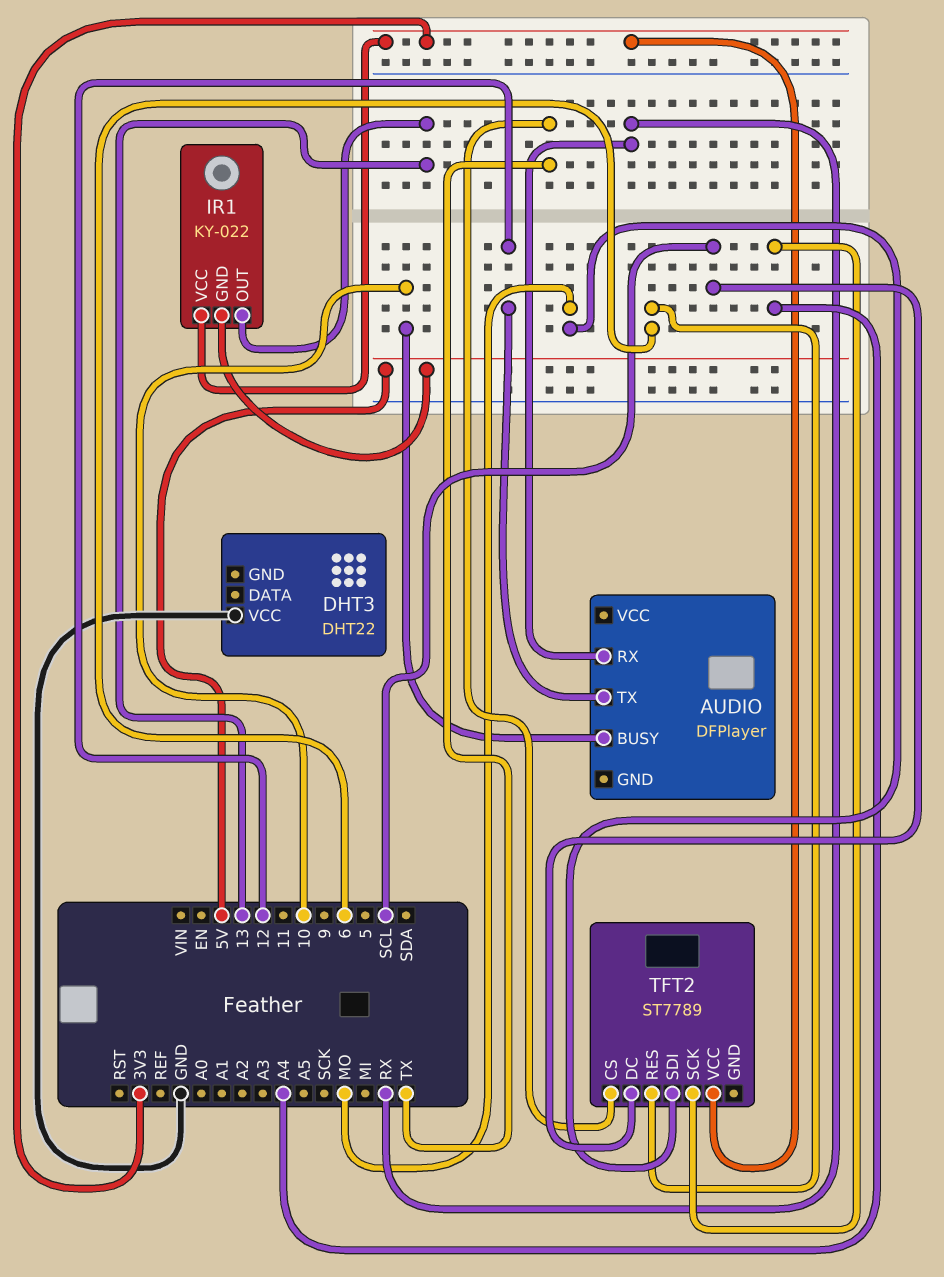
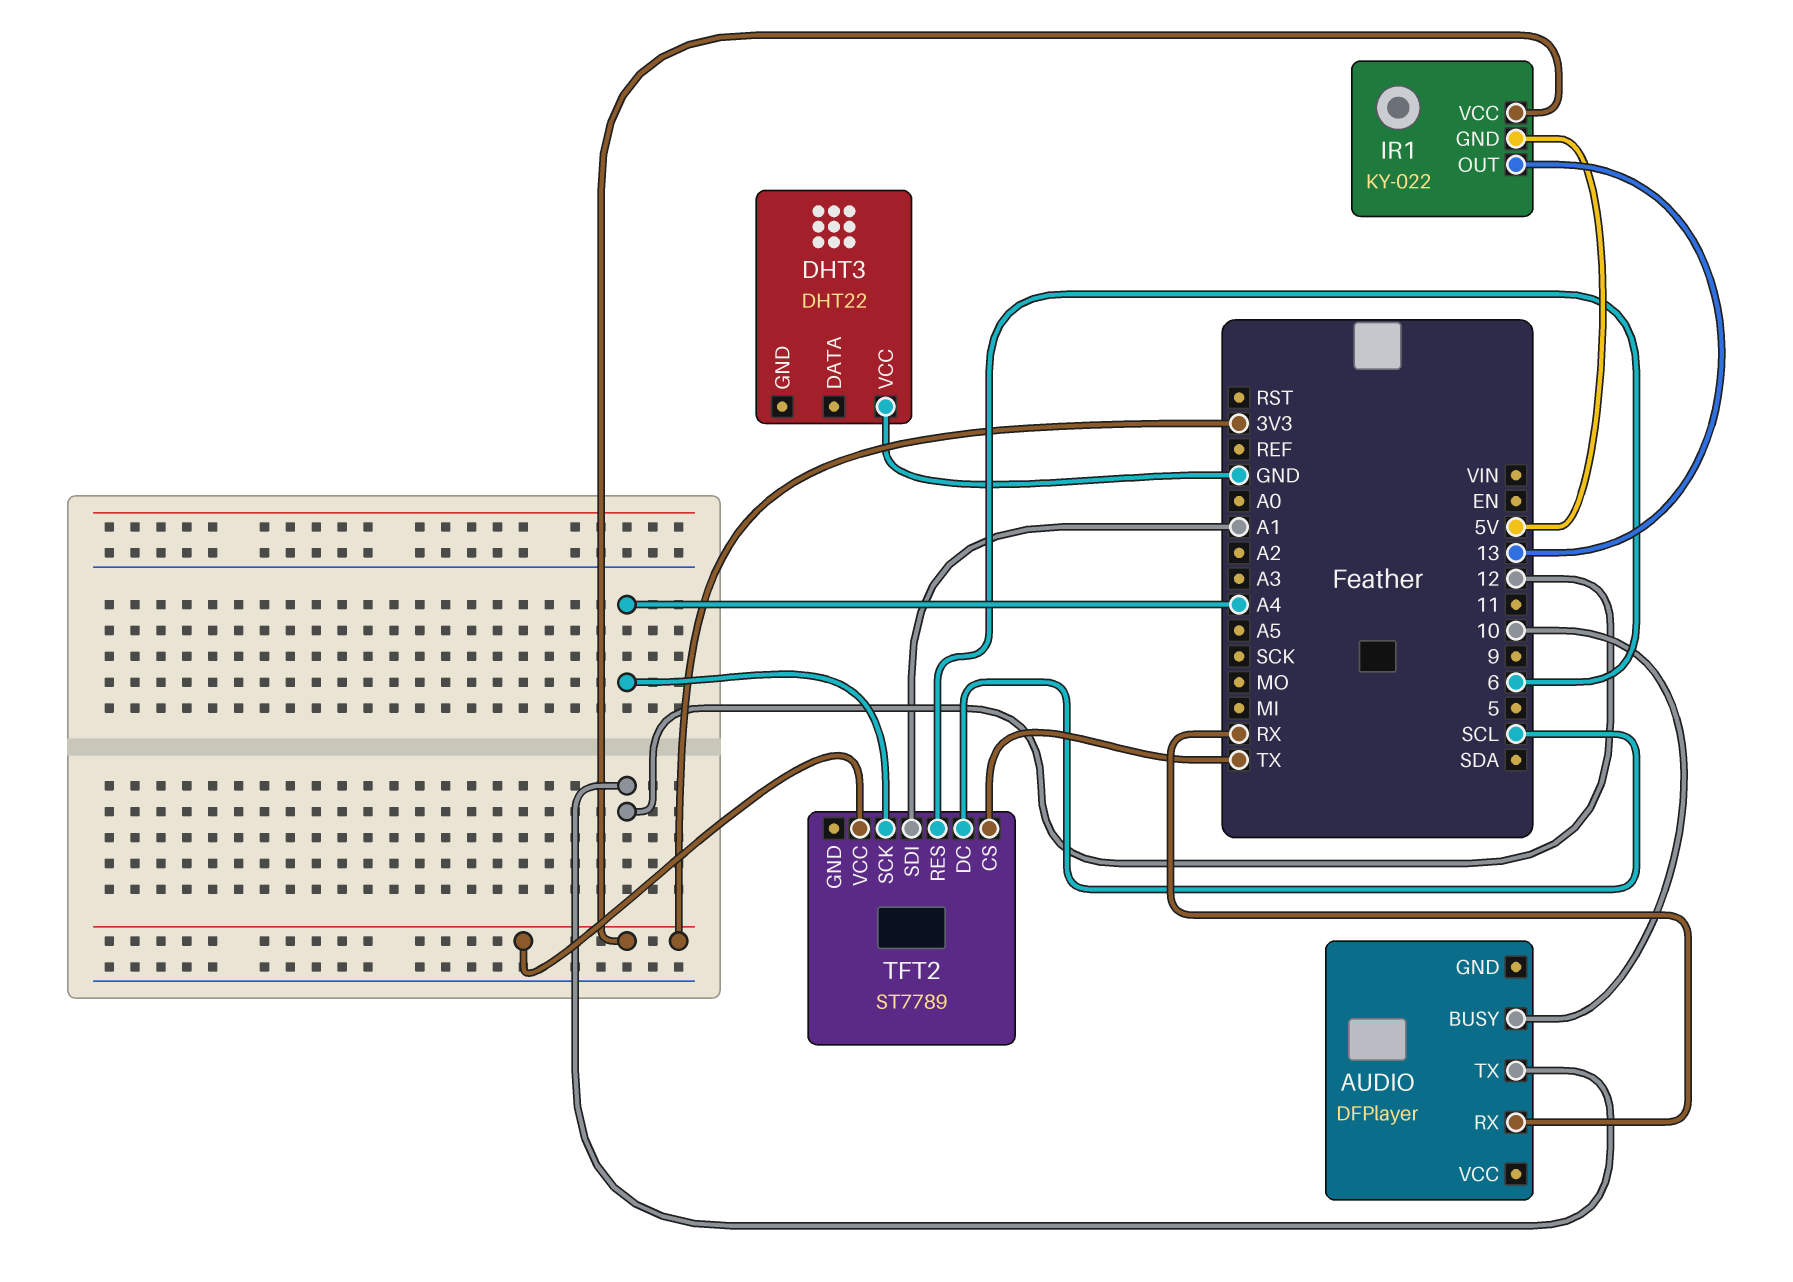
TFT2 pin SDI: MO -> A1

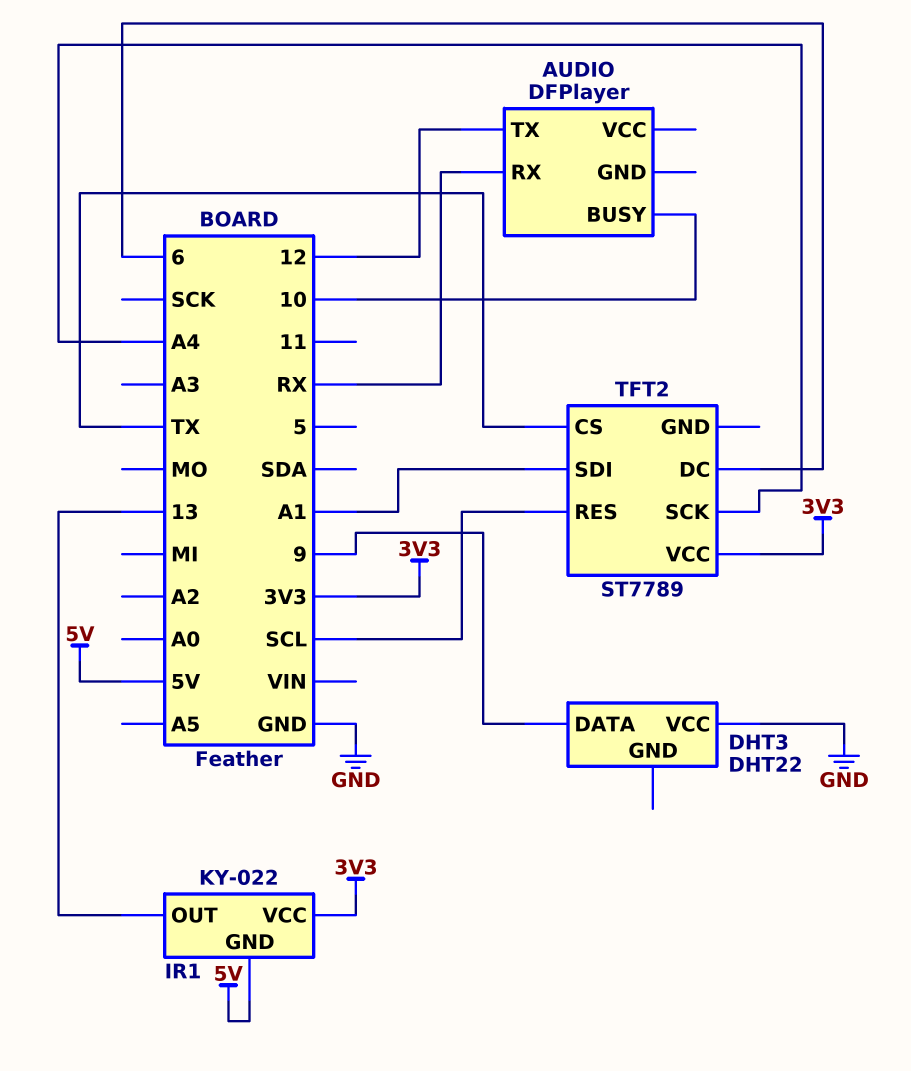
DHT3 pin DATA: none -> 9
TFT2 pin DC: SCL -> 6
TFT2 pin RES: 6 -> SCL

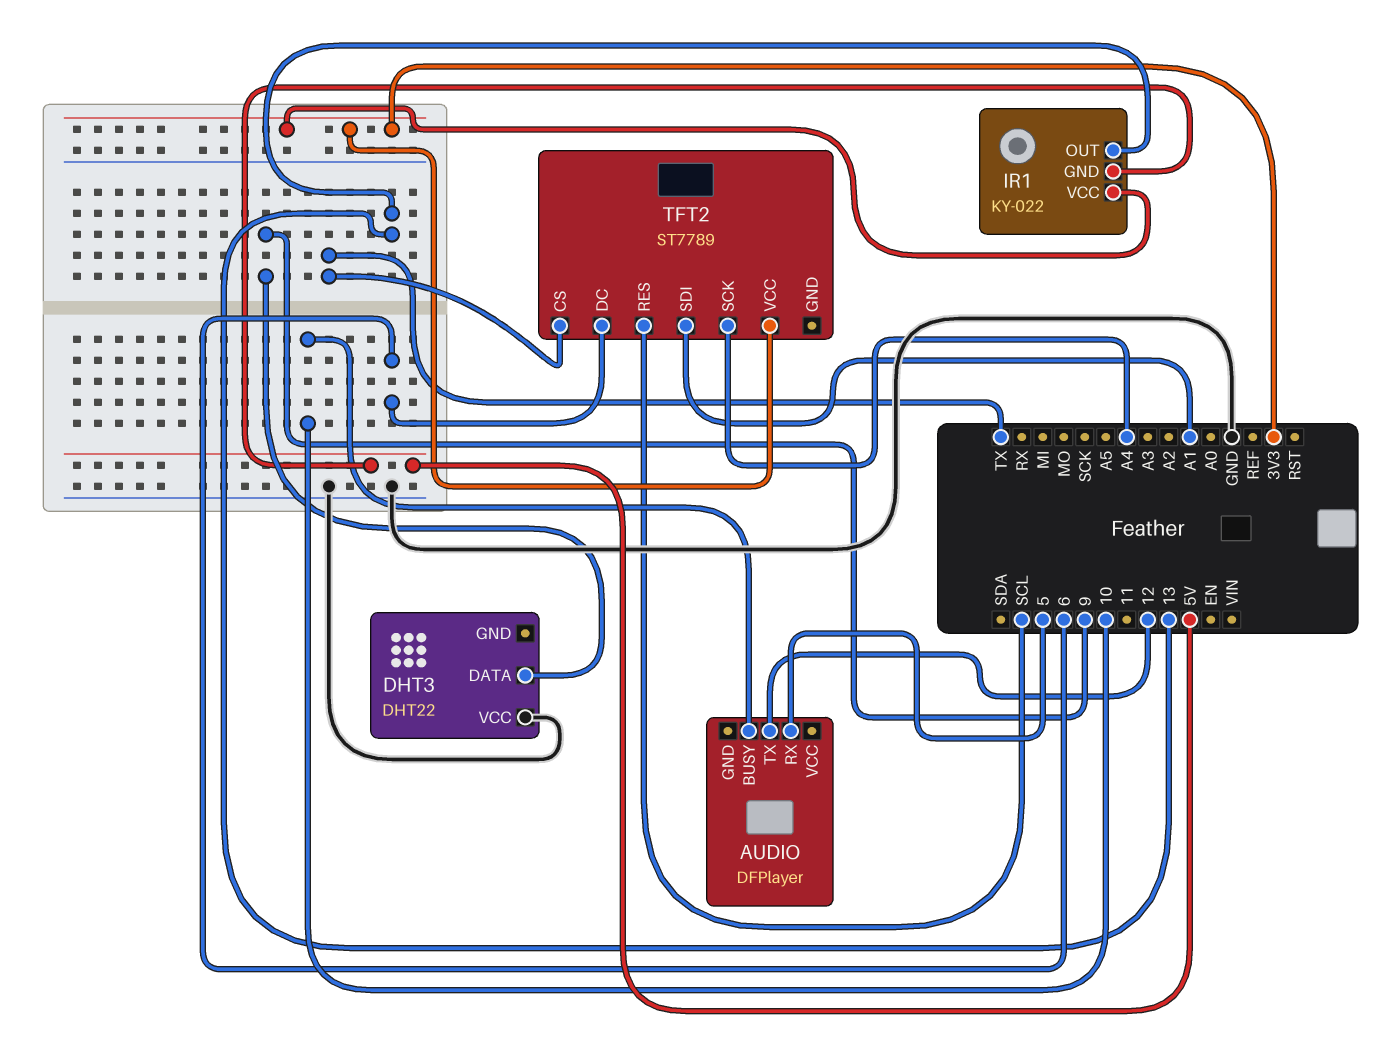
AUDIO pin RX: RX -> 5

